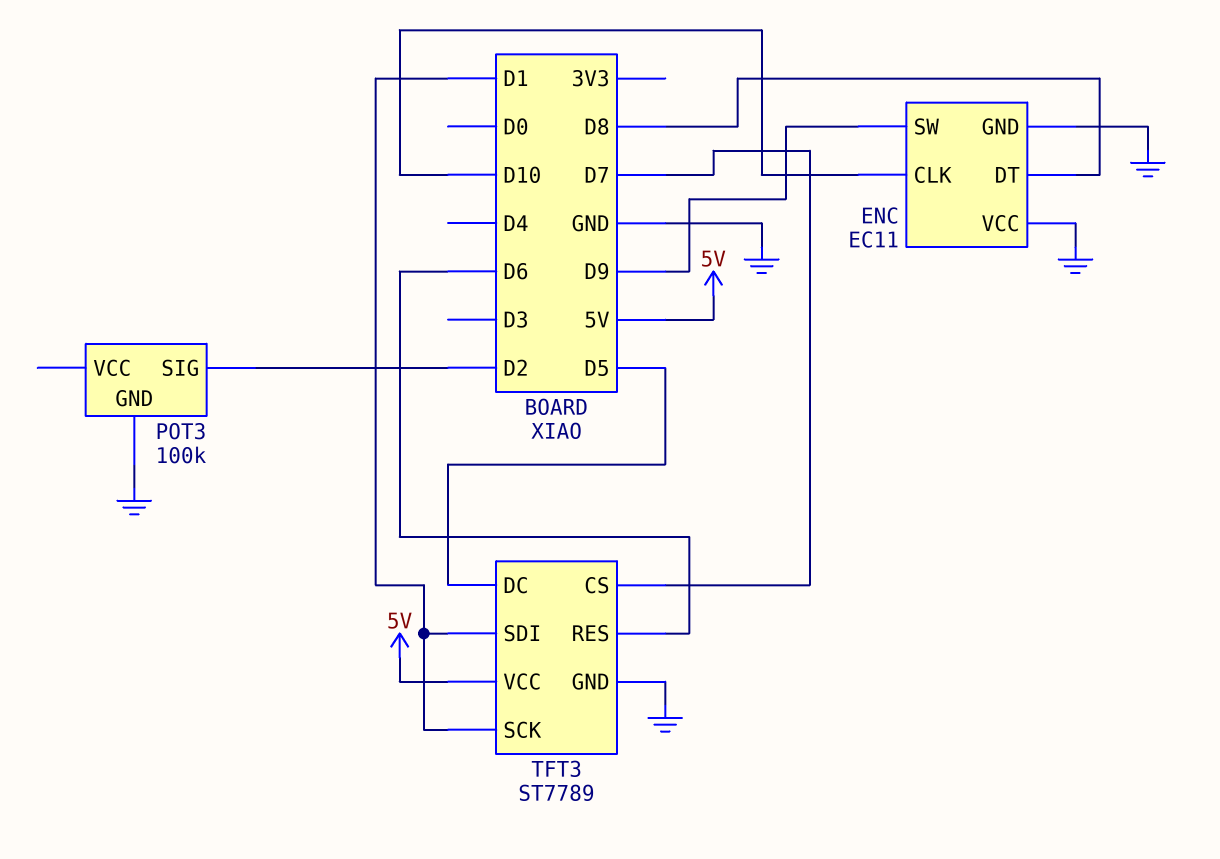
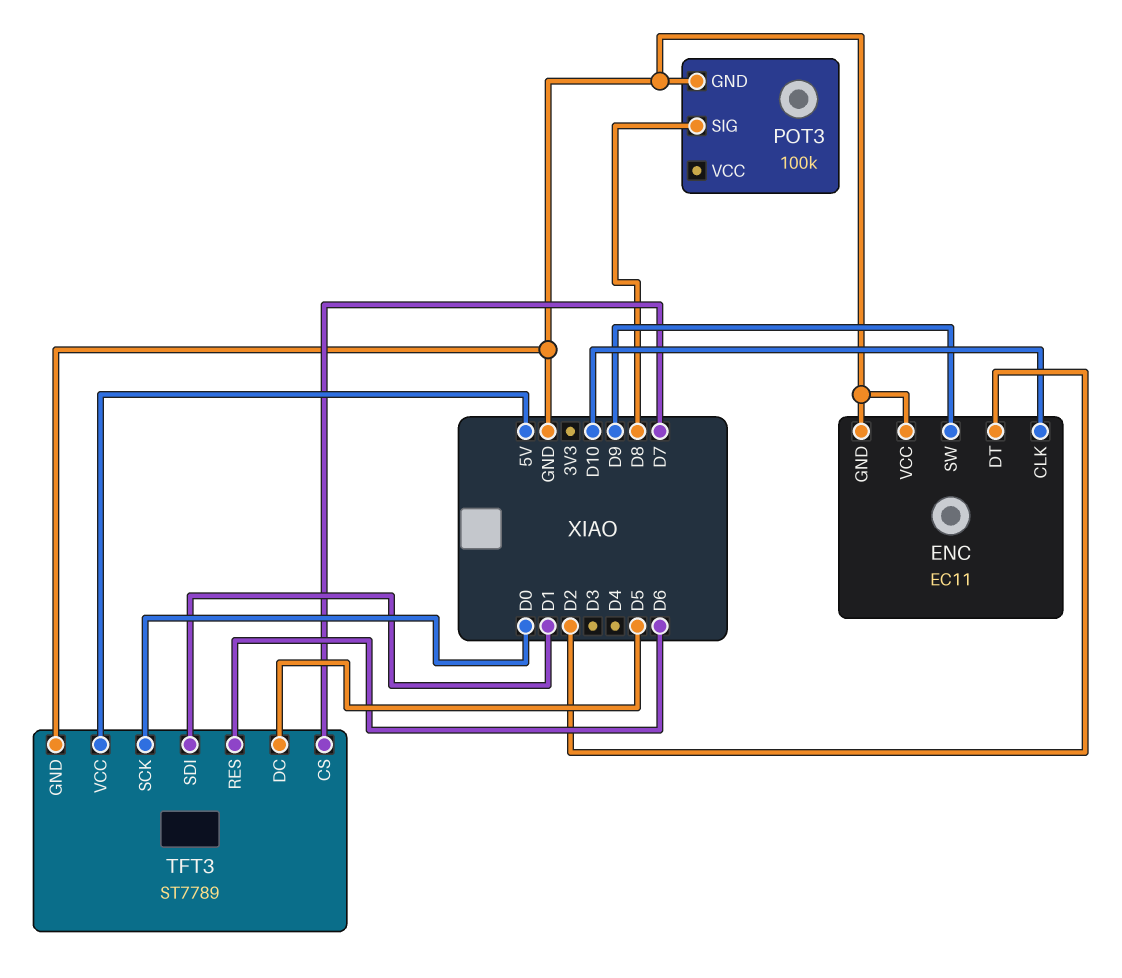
ENC pin DT: D8 -> D2
POT3 pin SIG: D2 -> D8
TFT3 pin SCK: D1 -> D0

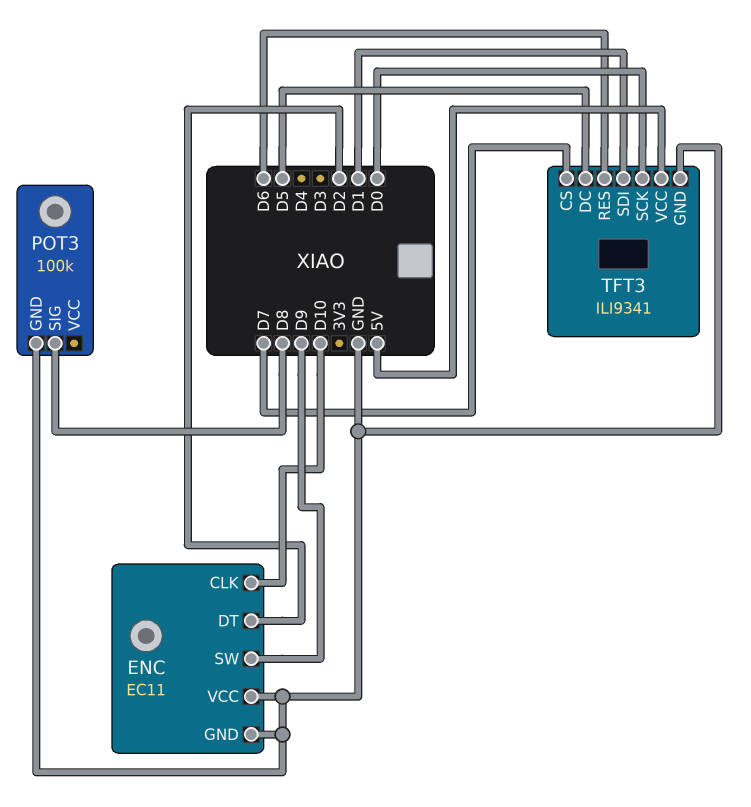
TFT3: ST7789 -> ILI9341

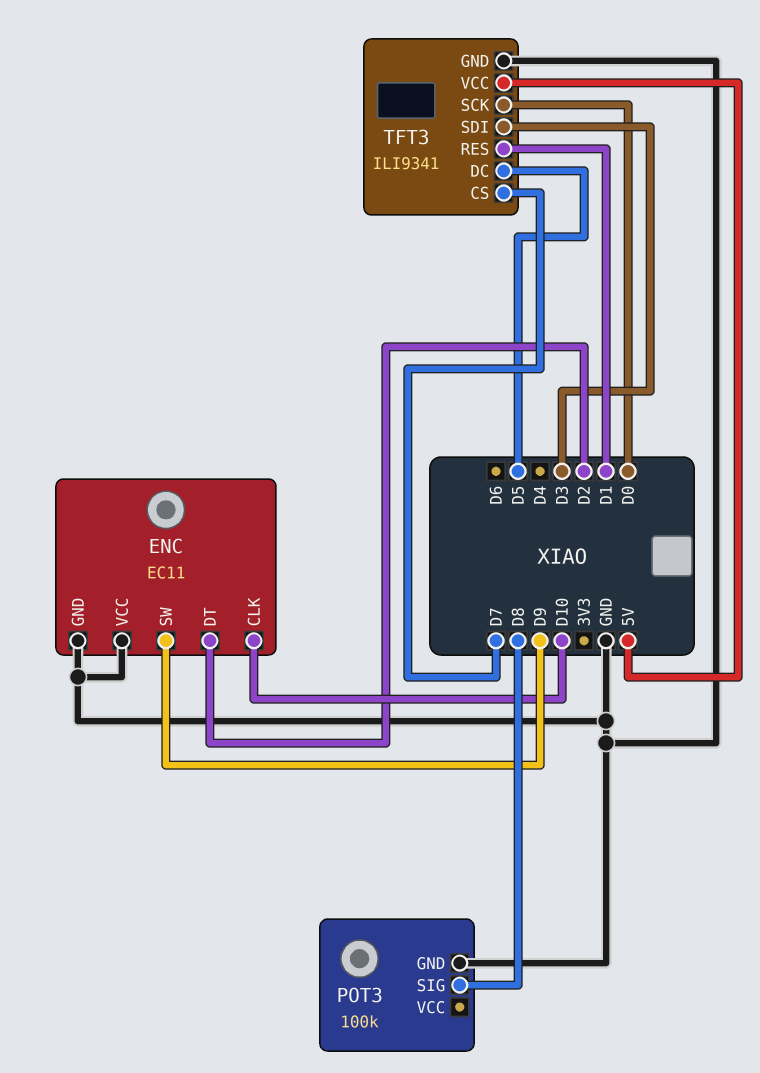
TFT3 pin RES: D6 -> D1
TFT3 pin SDI: D1 -> D3

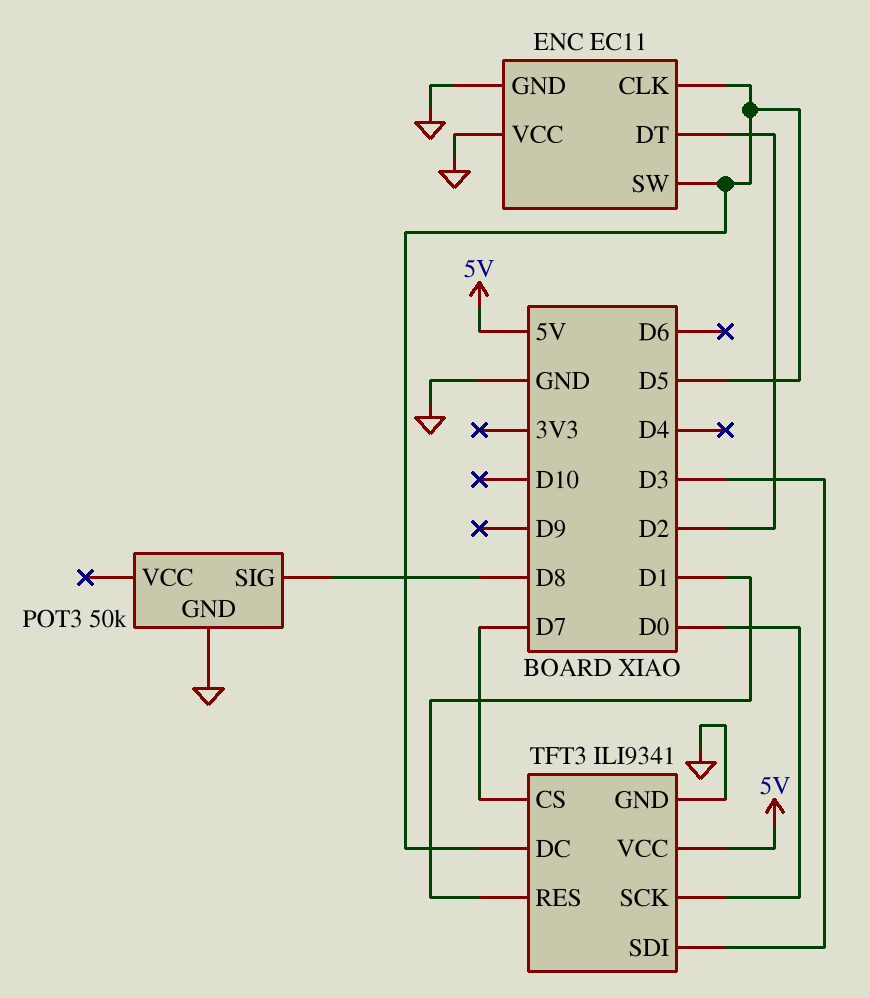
ENC pin CLK: D10 -> D5
ENC pin SW: D9 -> D5
POT3: 100k -> 50k

